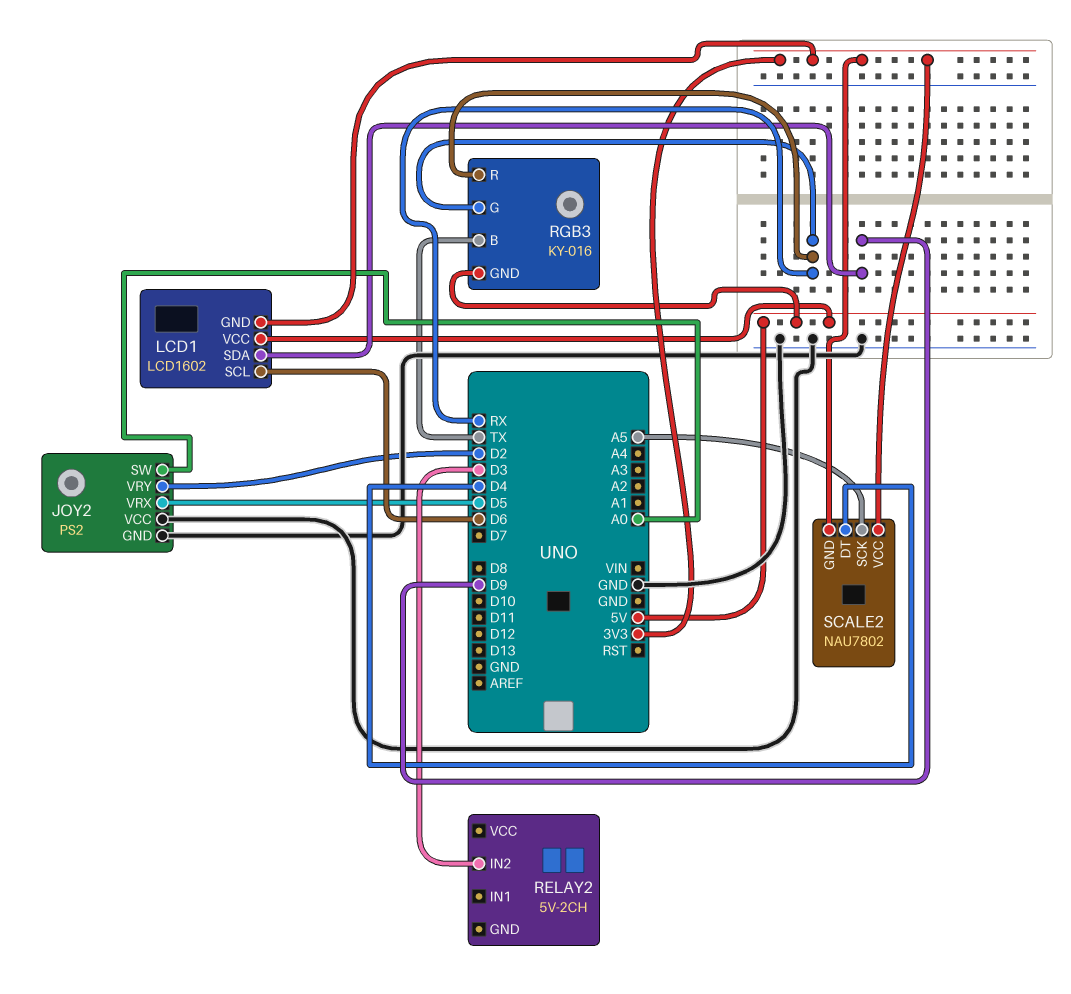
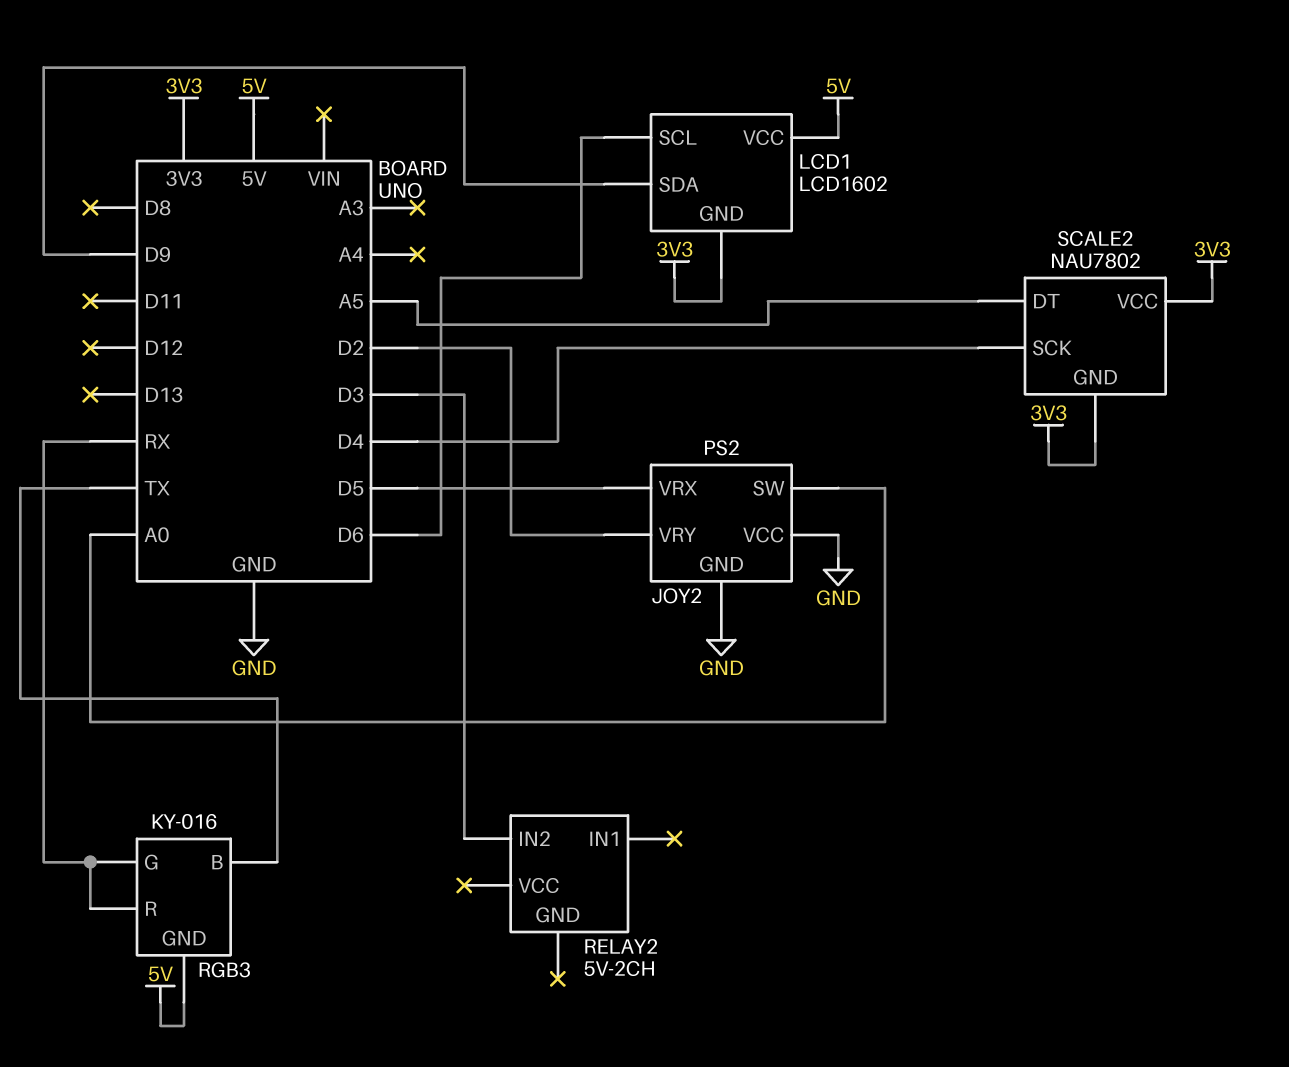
SCALE2 pin DT: D4 -> A5
SCALE2 pin SCK: A5 -> D4

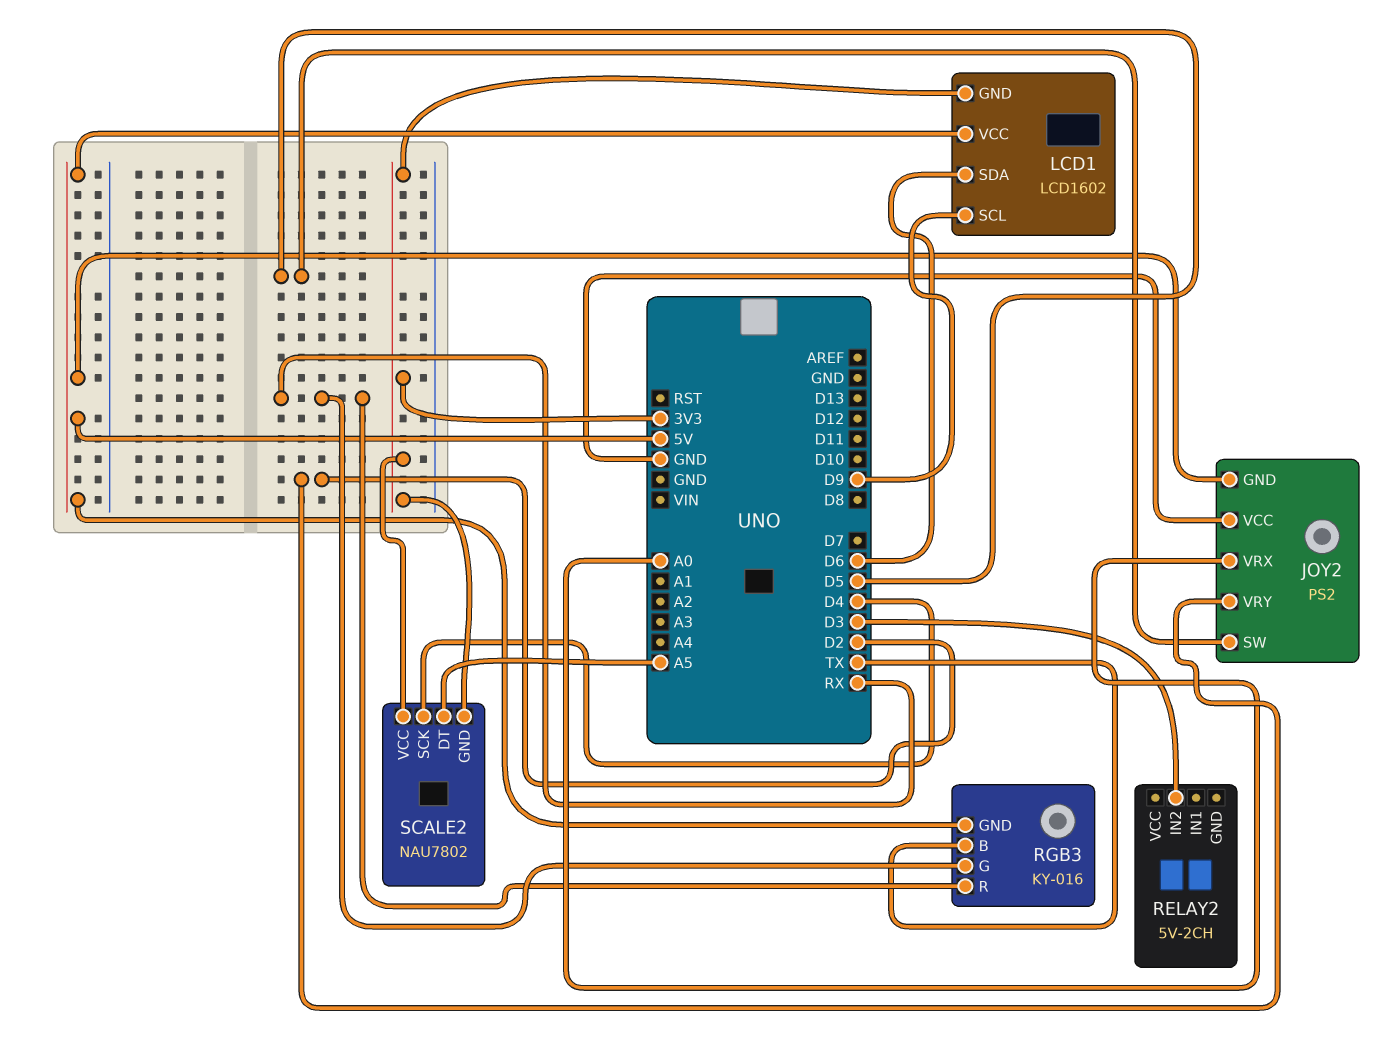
JOY2 pin GND: GND -> 5V
JOY2 pin SW: A0 -> D5
JOY2 pin VRX: D5 -> A0
LCD1 pin SCL: D6 -> D9
LCD1 pin SDA: D9 -> D6

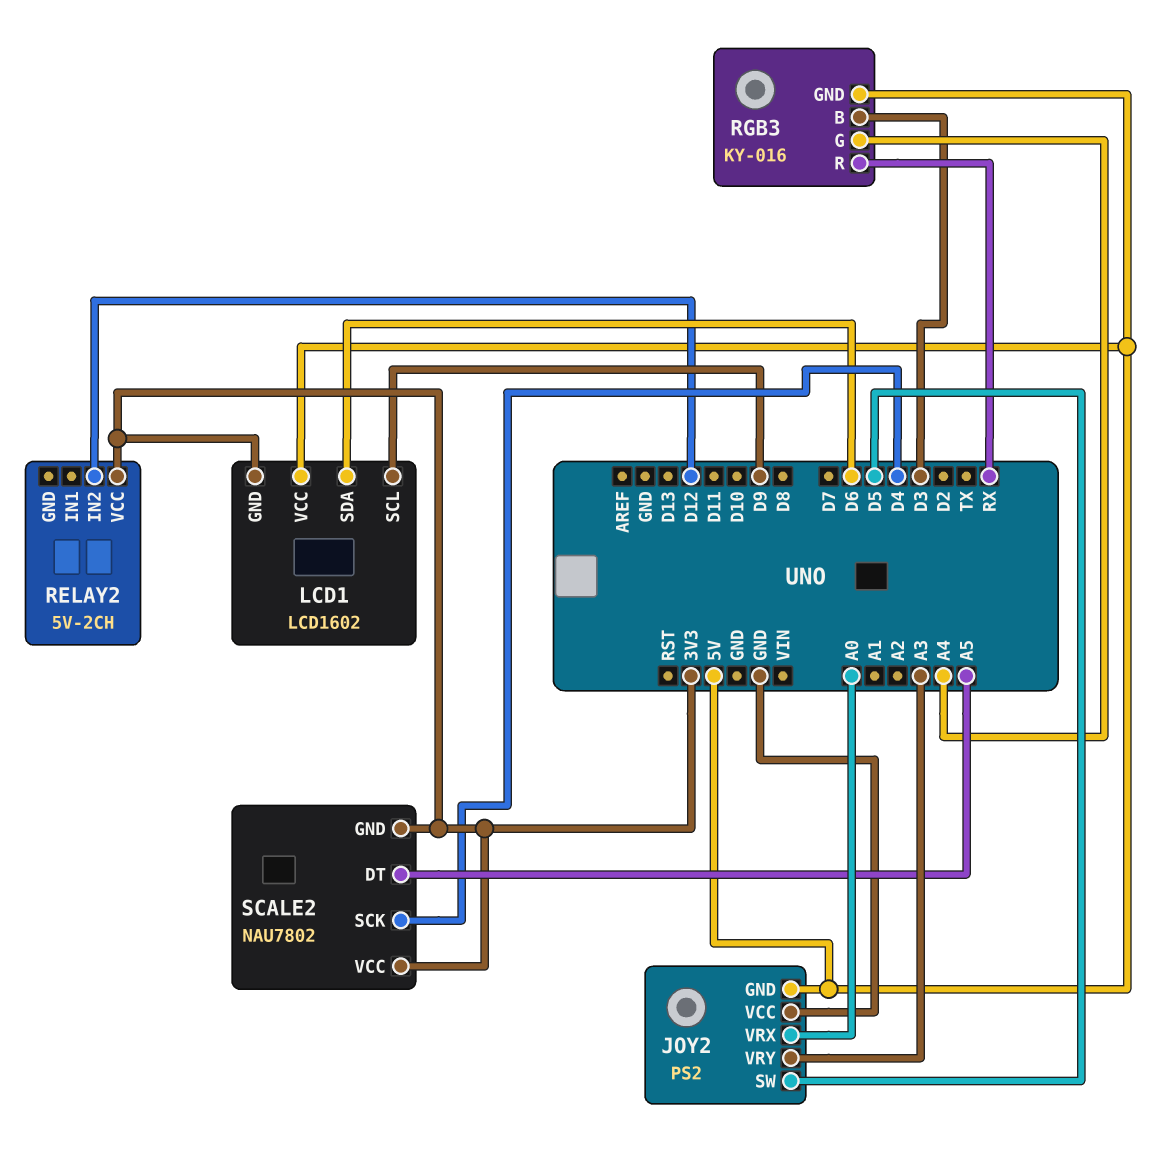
JOY2 pin VRY: D2 -> A3
RELAY2 pin IN2: D3 -> D12
RELAY2 pin VCC: none -> 3V3
RGB3 pin B: TX -> D3
RGB3 pin G: RX -> A4

